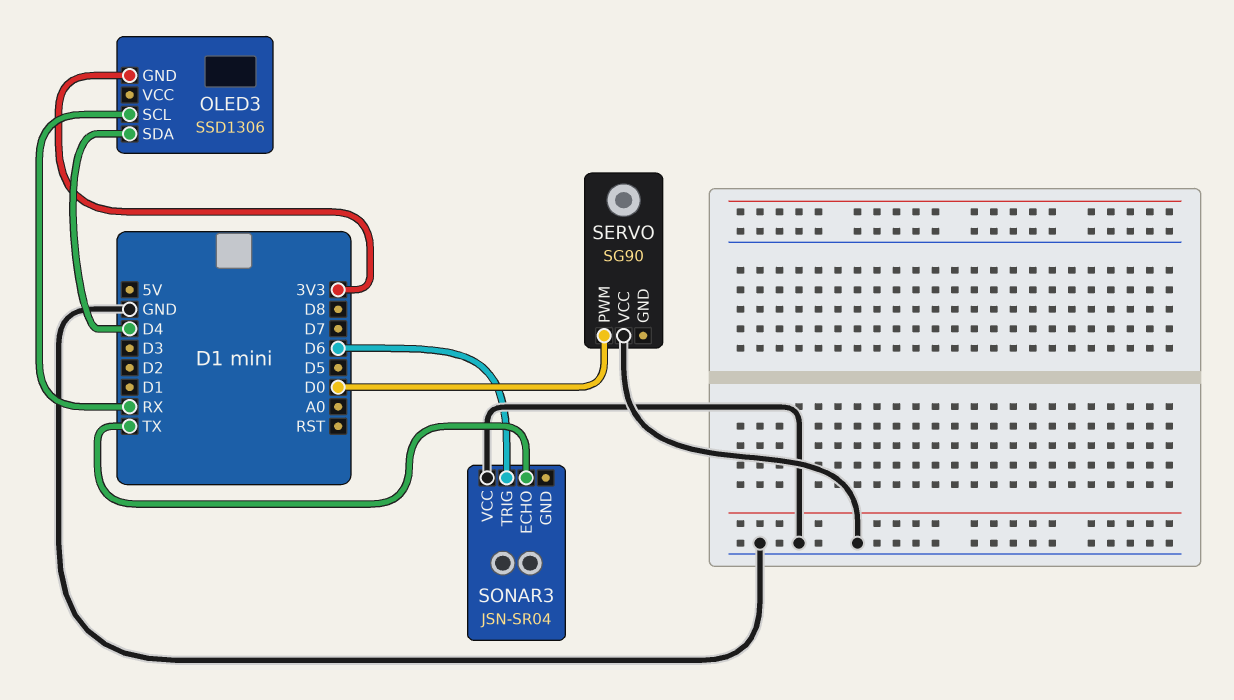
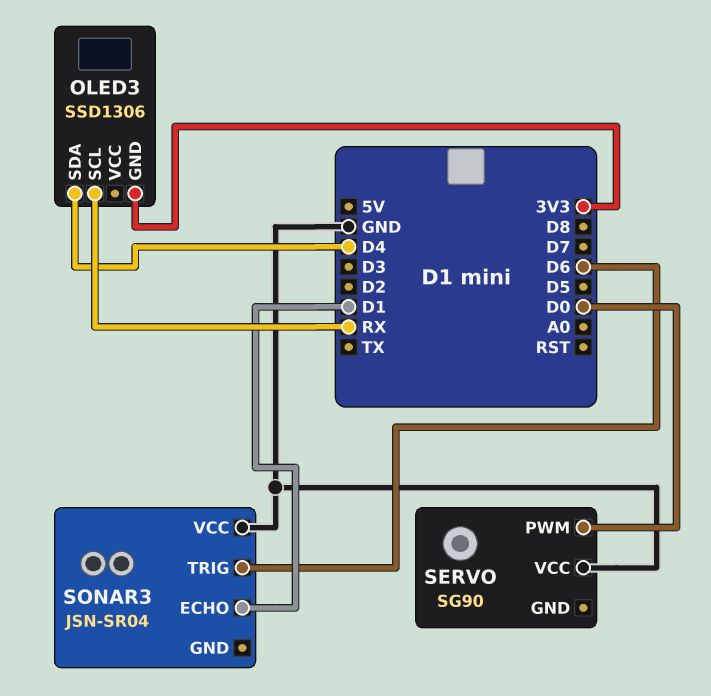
SONAR3 pin ECHO: TX -> D1

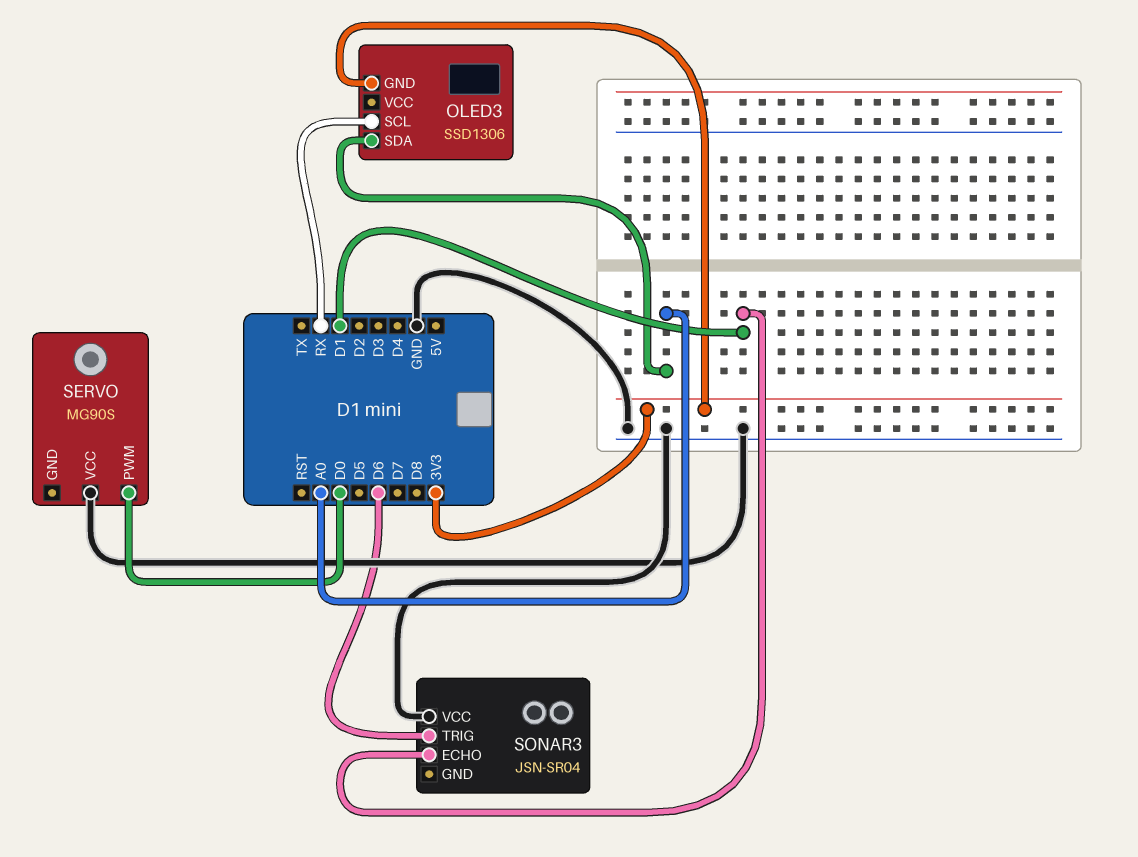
OLED3 pin SDA: D4 -> A0
SERVO: SG90 -> MG90S

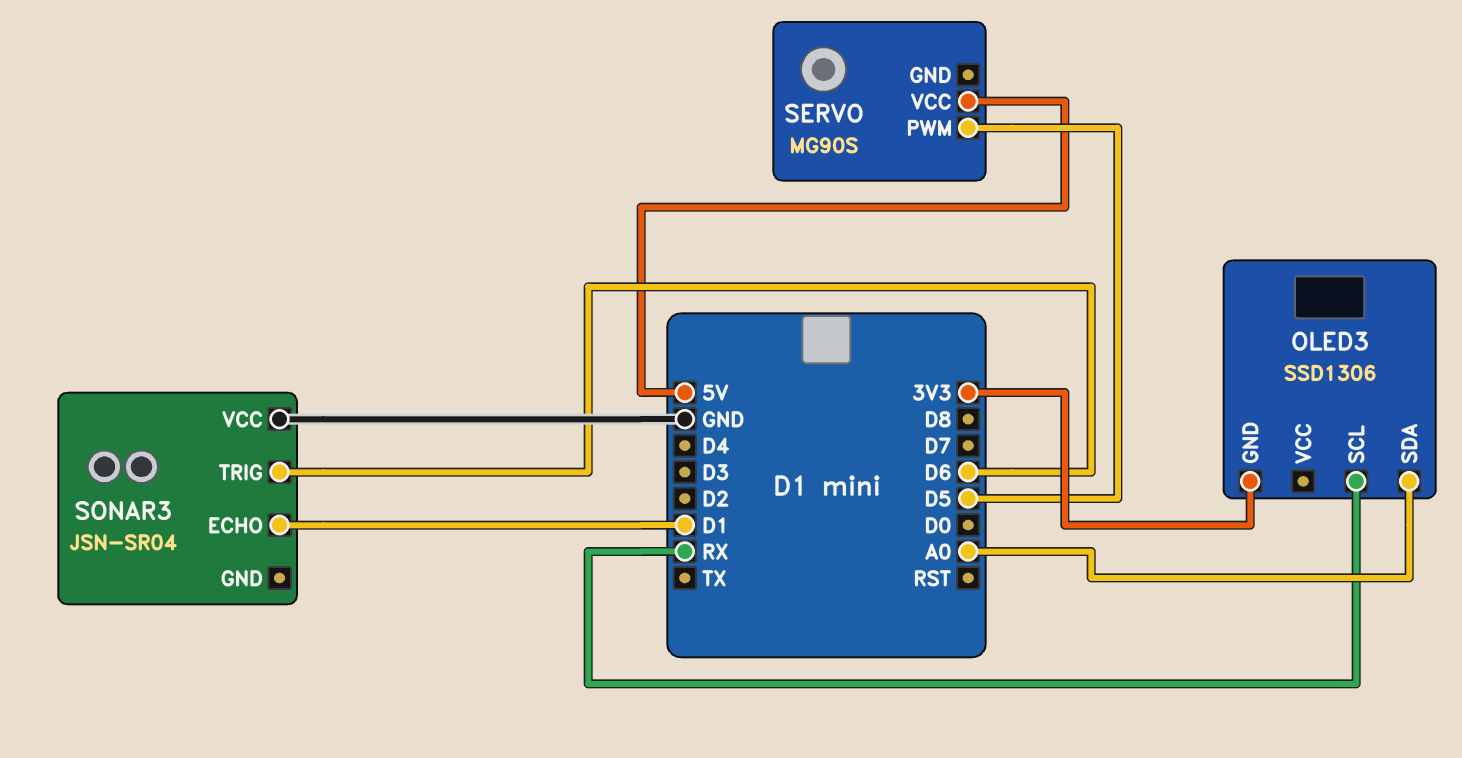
SERVO pin PWM: D0 -> D5
SERVO pin VCC: GND -> 5V

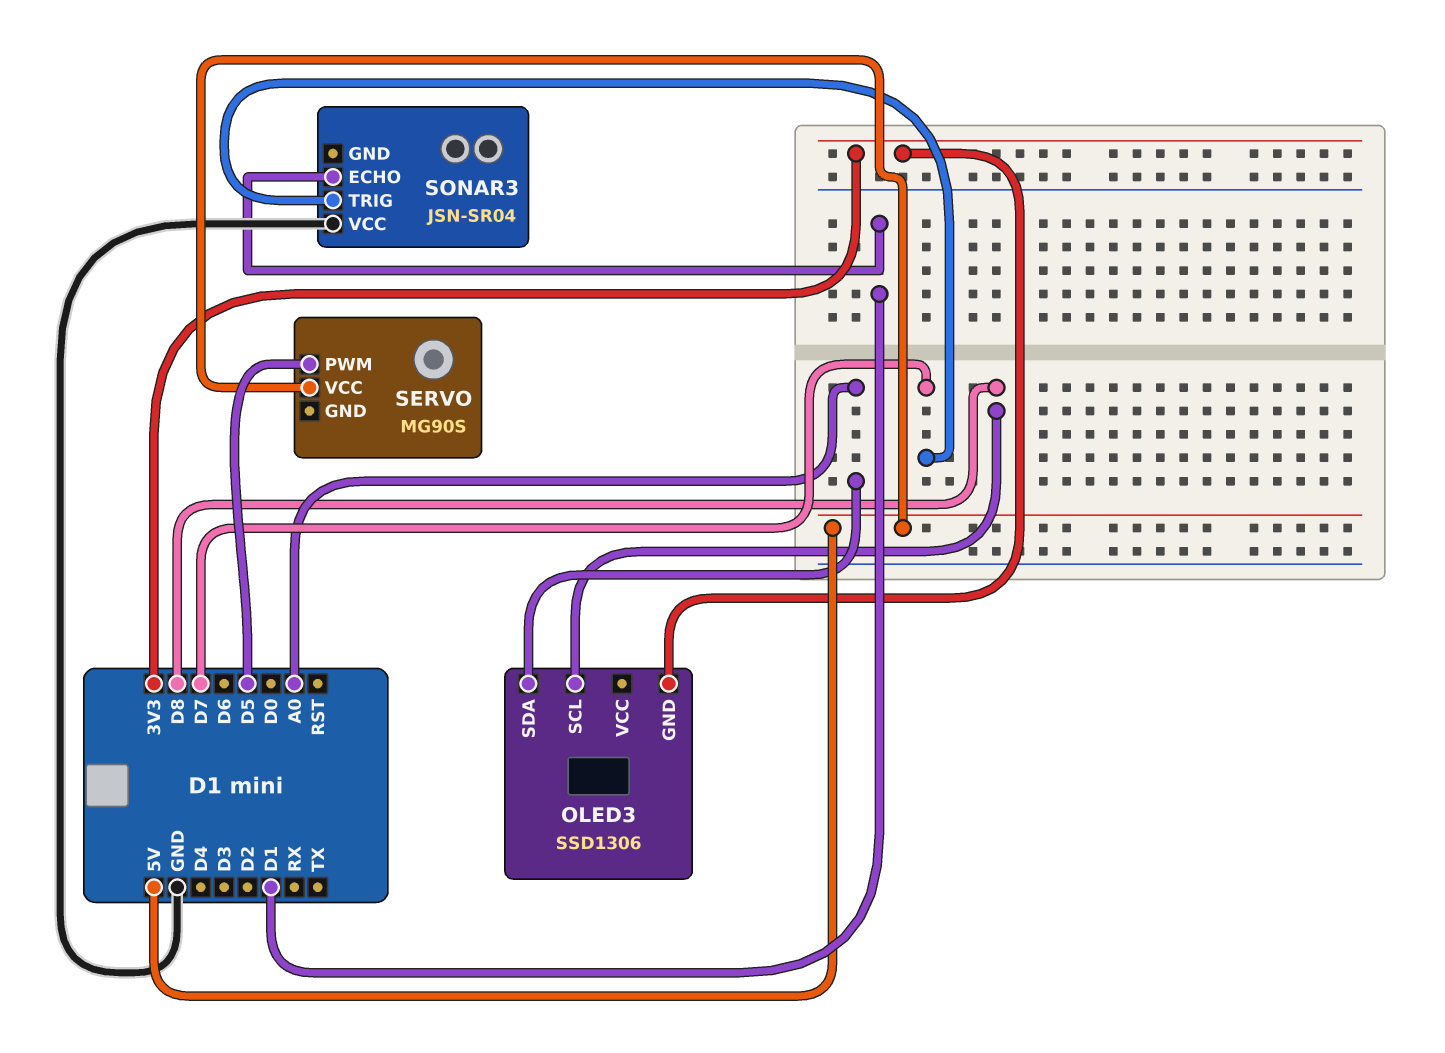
OLED3 pin SCL: RX -> D8
SONAR3 pin TRIG: D6 -> D7

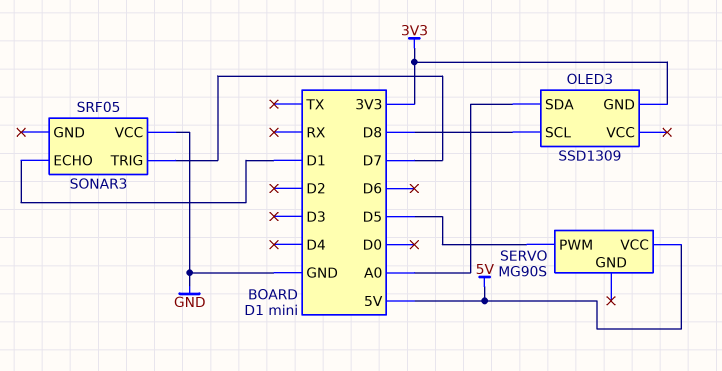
OLED3: SSD1306 -> SSD1309
SONAR3: JSN-SR04 -> SRF05

